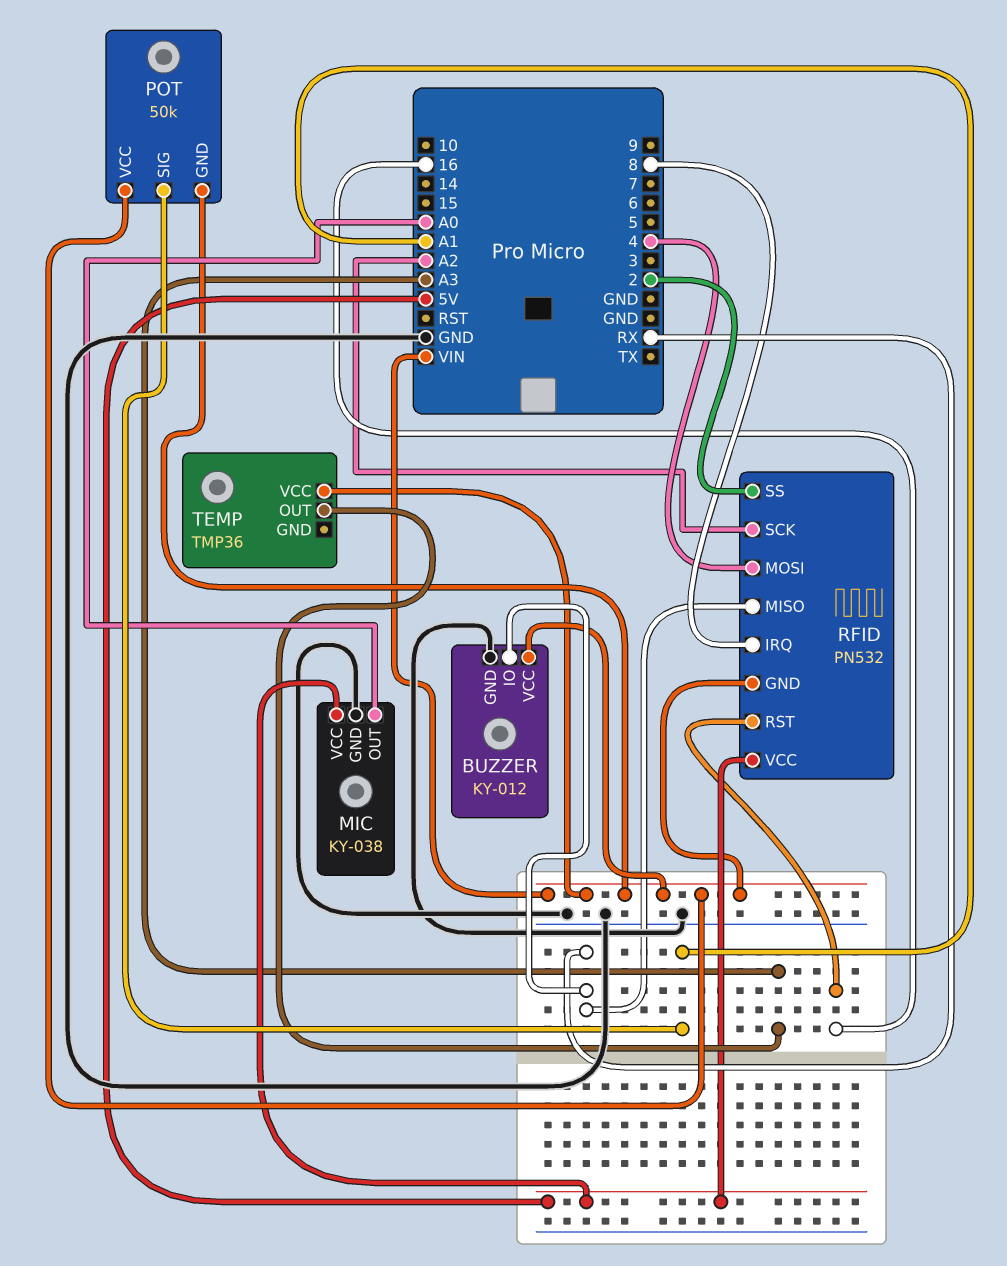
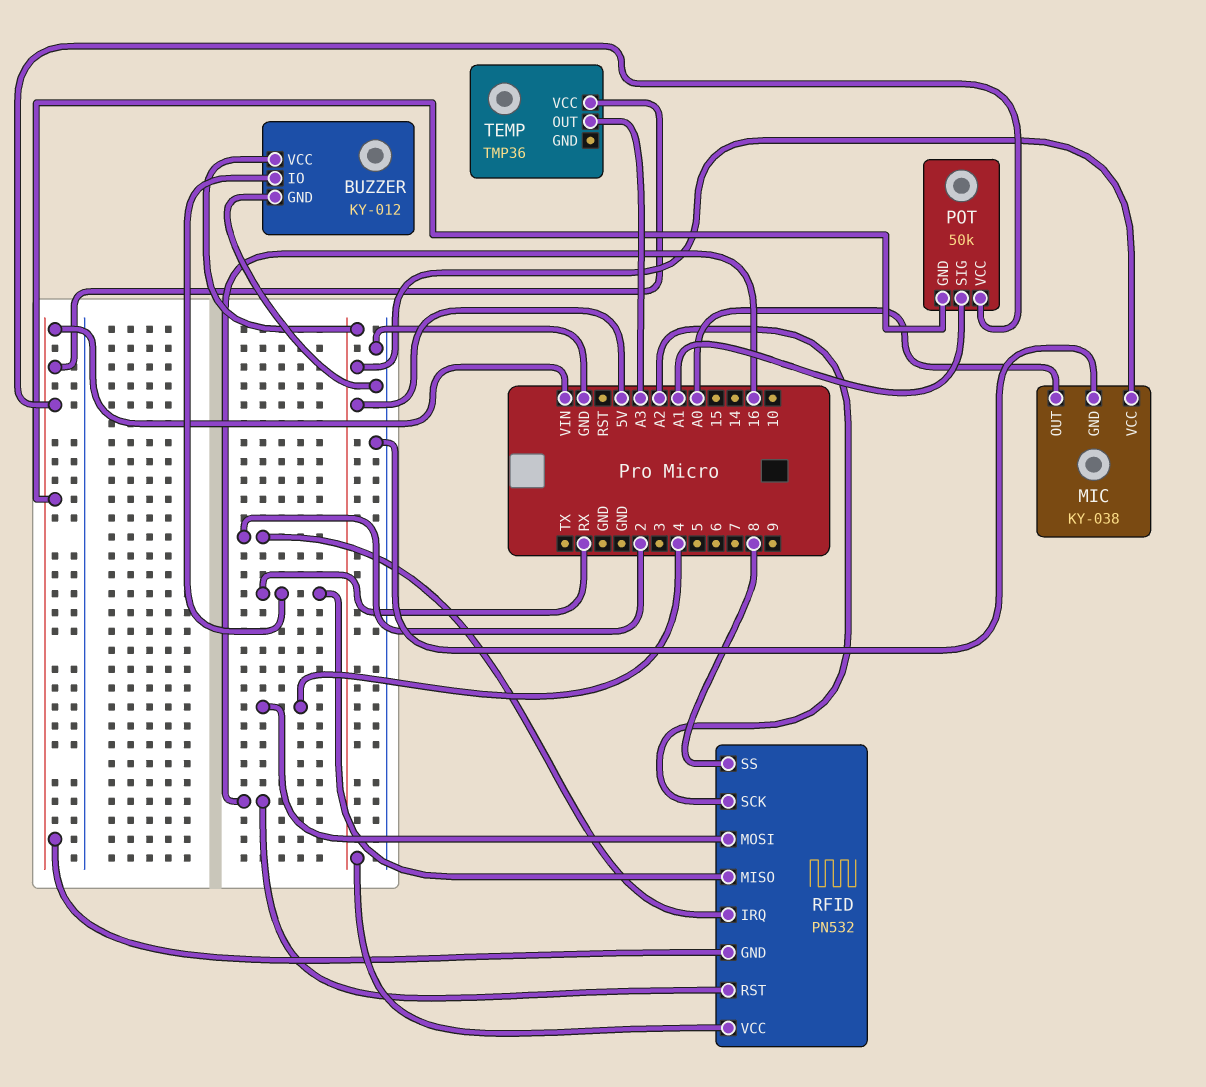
BUZZER pin VCC: VIN -> 5V
RFID pin IRQ: 8 -> 2
RFID pin SS: 2 -> 8

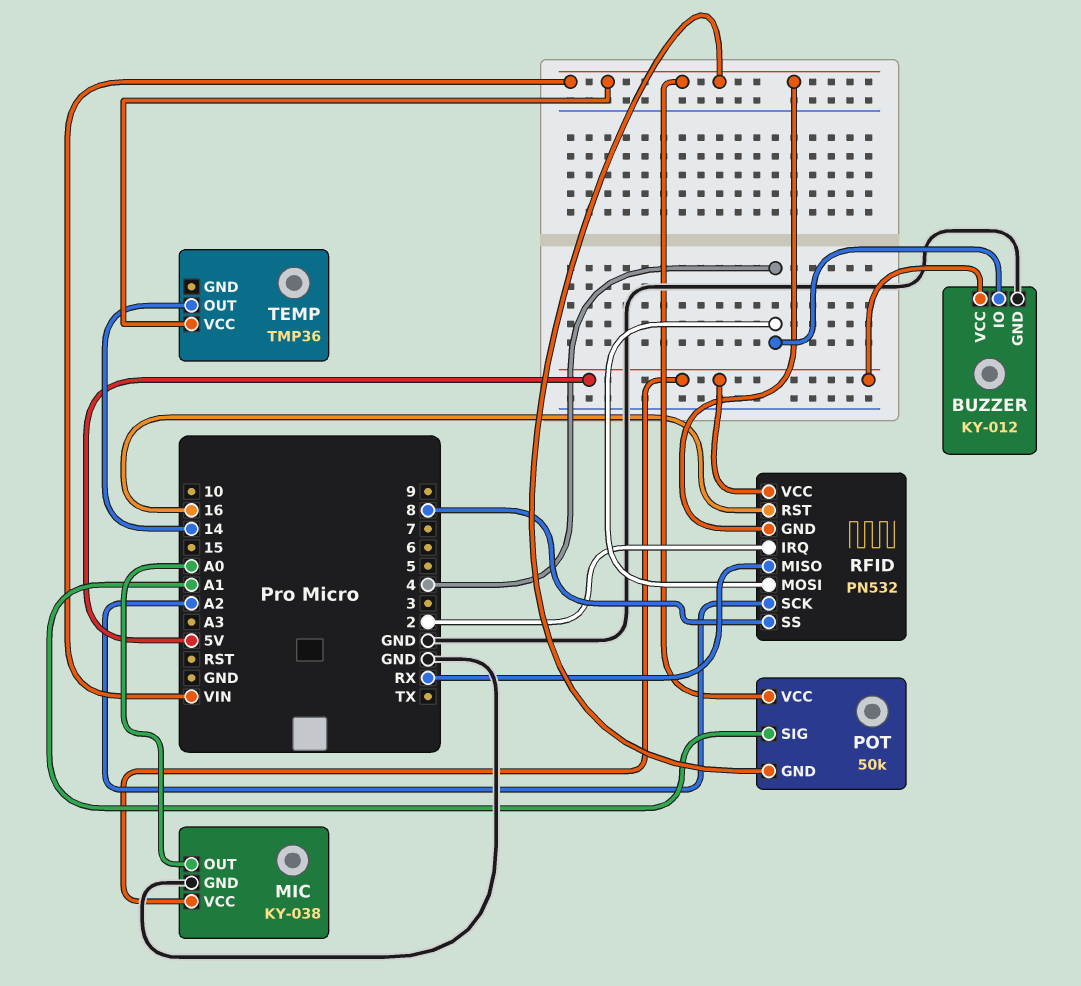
BUZZER pin IO: RX -> 4
TEMP pin OUT: A3 -> 14

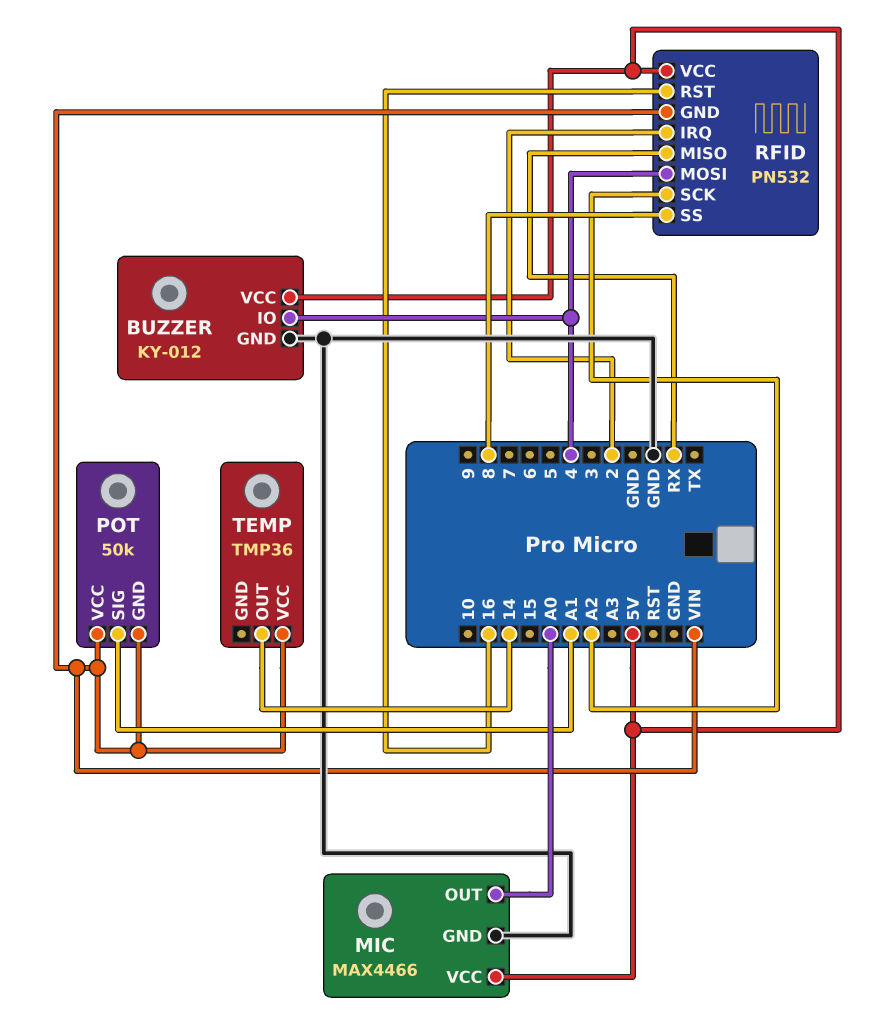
MIC: KY-038 -> MAX4466

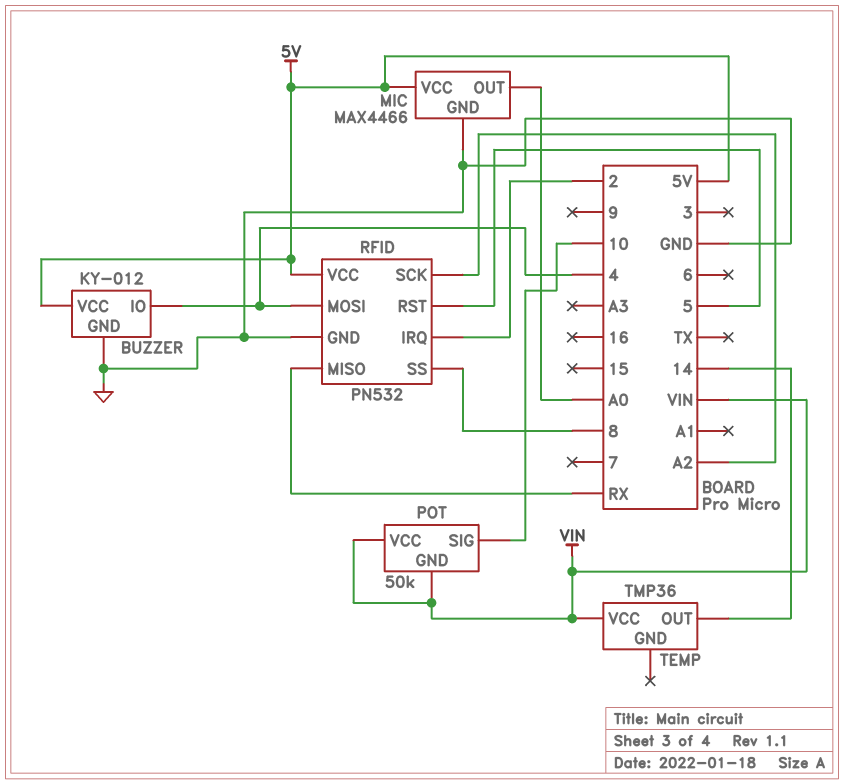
POT pin SIG: A1 -> 10
RFID pin GND: VIN -> GND
RFID pin RST: 16 -> 5

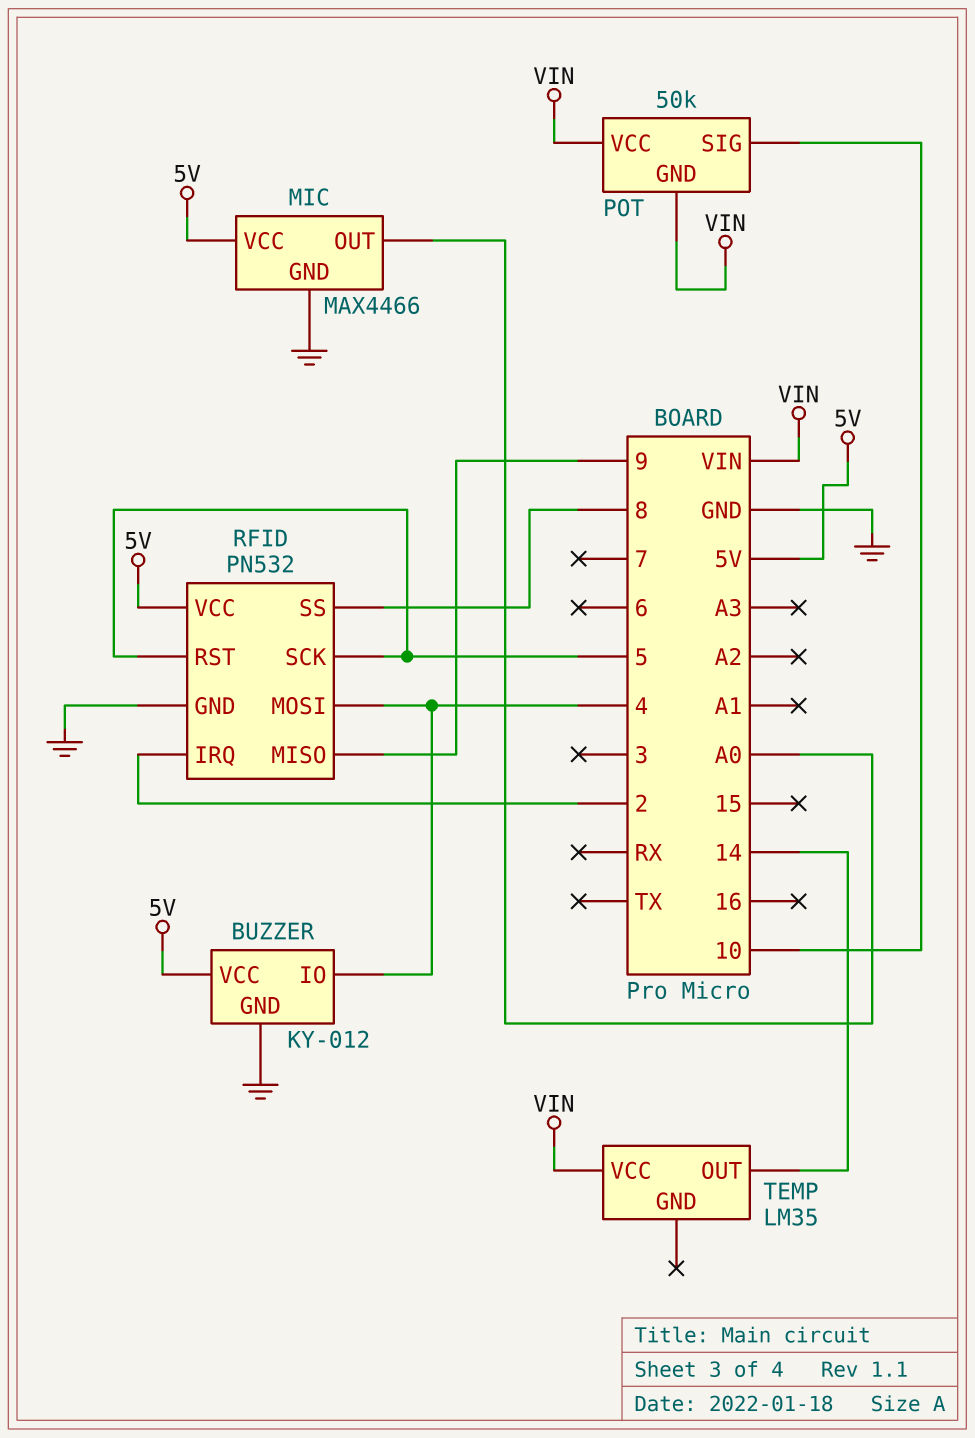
RFID pin MISO: RX -> 9
RFID pin SCK: A2 -> 5
TEMP: TMP36 -> LM35

